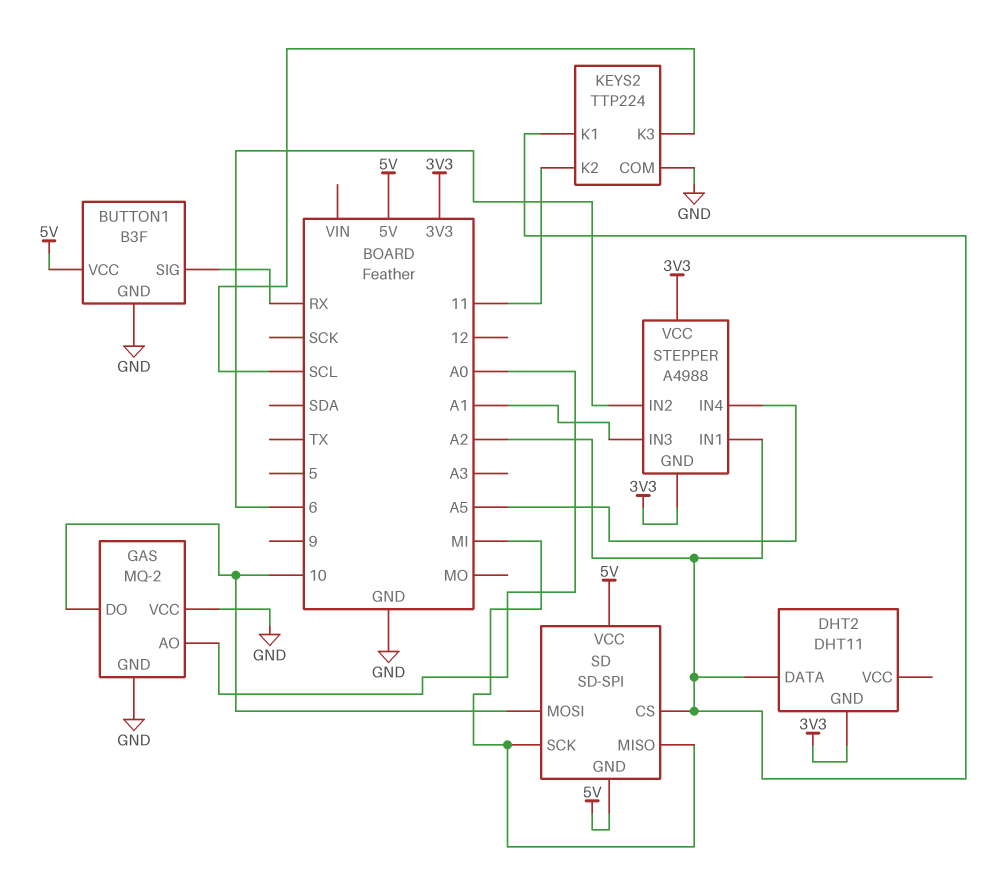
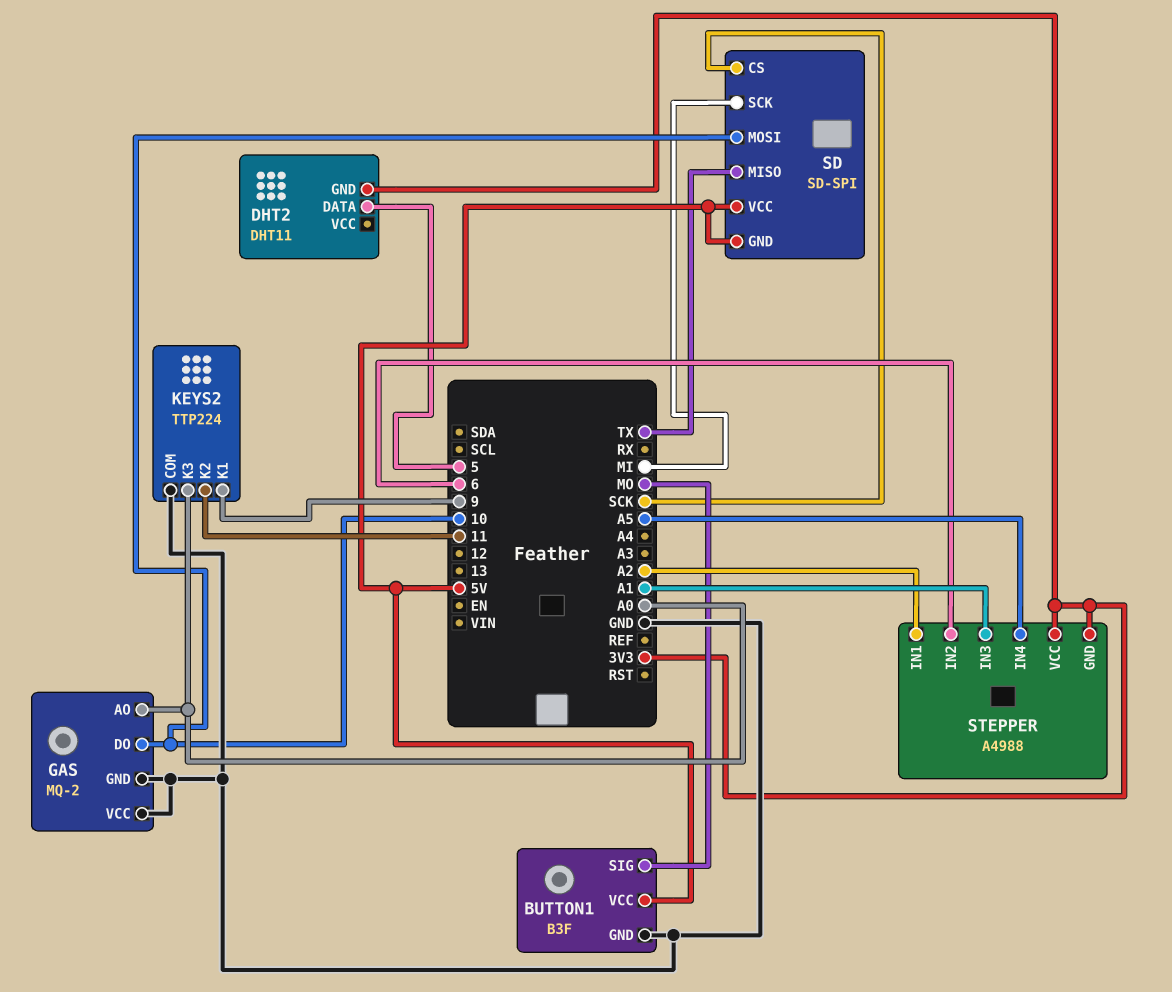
BUTTON1 pin SIG: RX -> MO
DHT2 pin DATA: A2 -> 5
KEYS2 pin K1: A2 -> 9
KEYS2 pin K3: SCL -> A0
SD pin CS: A2 -> SCK
SD pin MISO: MI -> TX

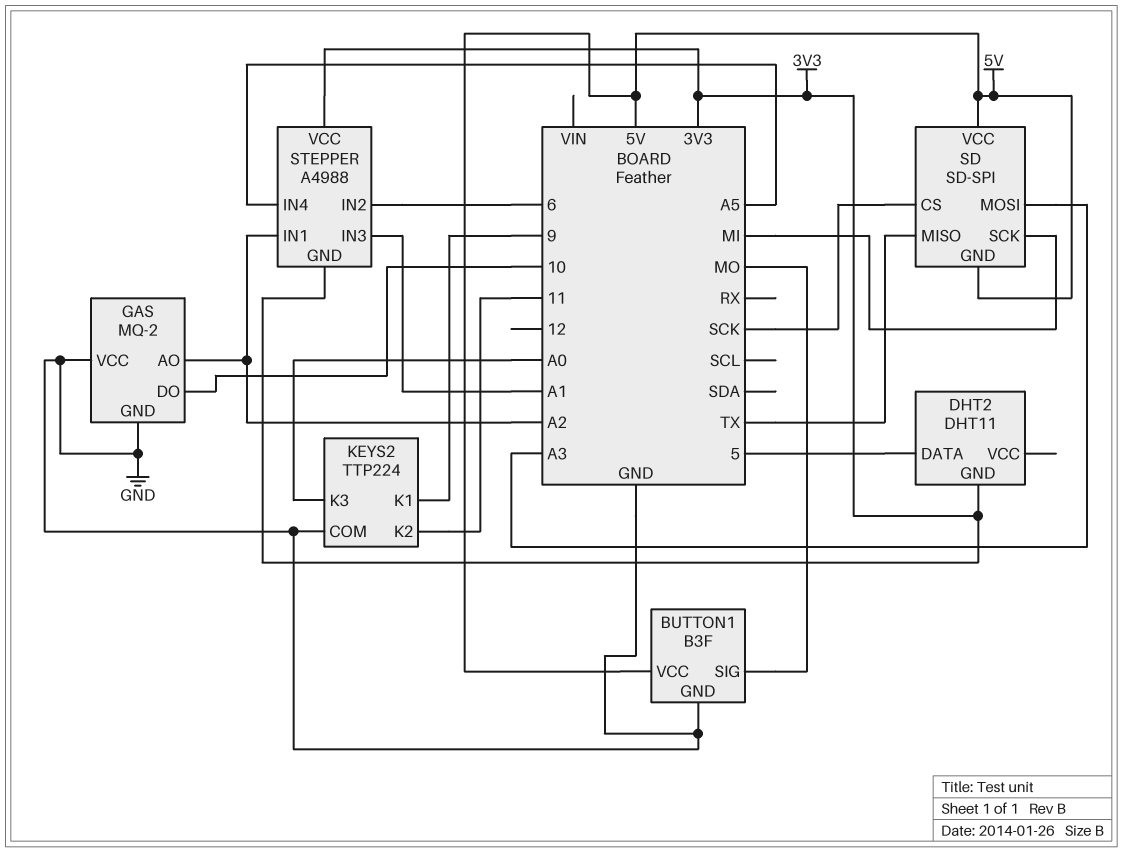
GAS pin AO: A0 -> A2
SD pin MOSI: 10 -> A3

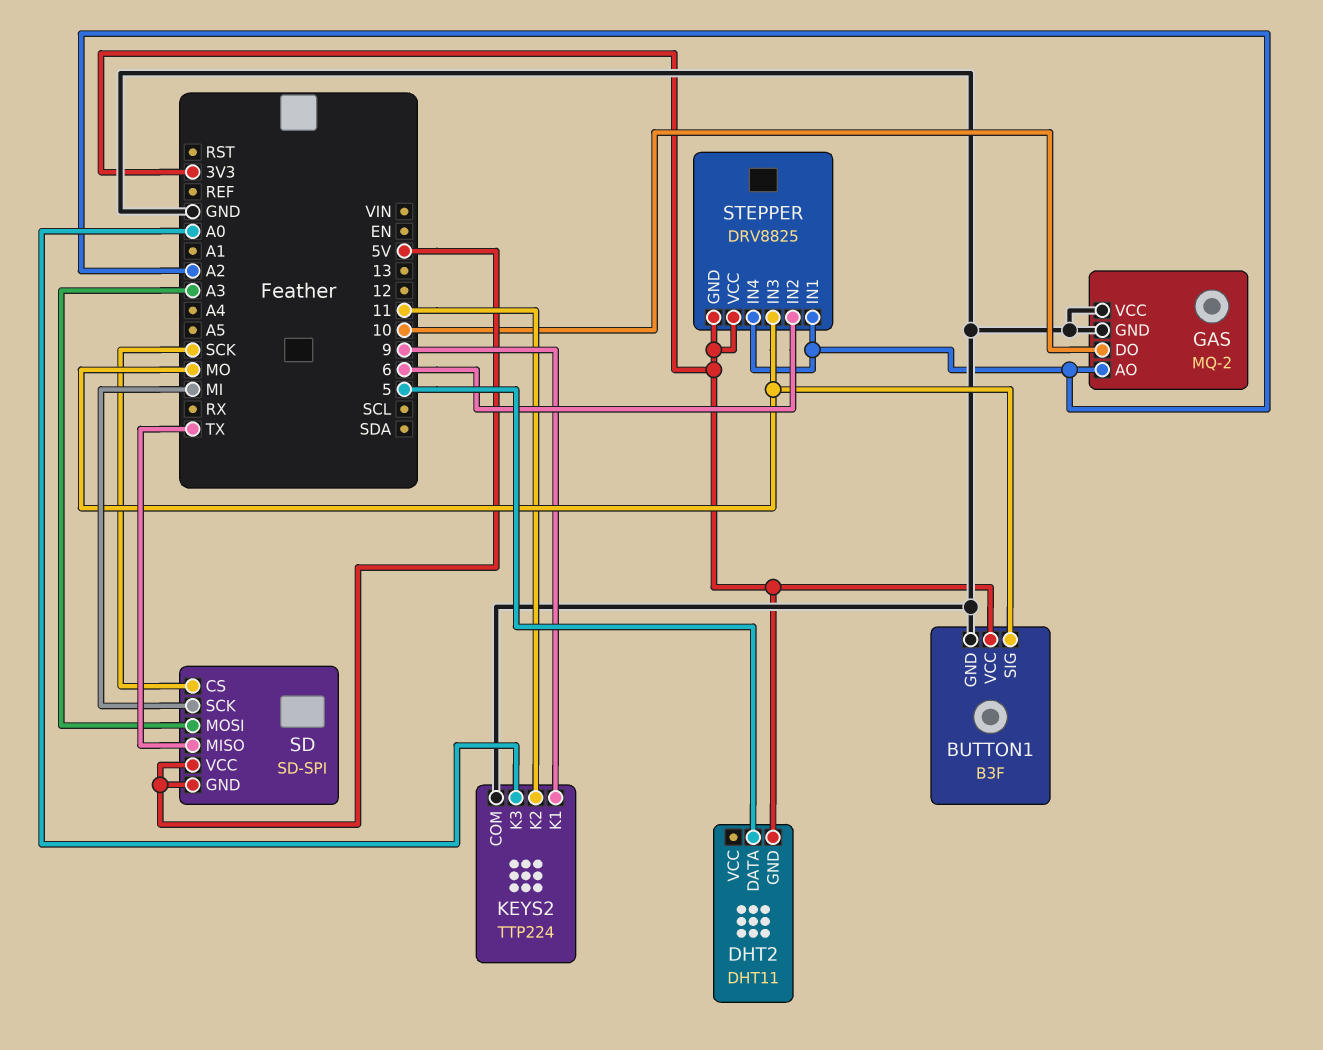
BUTTON1 pin VCC: 5V -> 3V3
STEPPER: A4988 -> DRV8825
STEPPER pin IN3: A1 -> MO
STEPPER pin IN4: A5 -> A2

